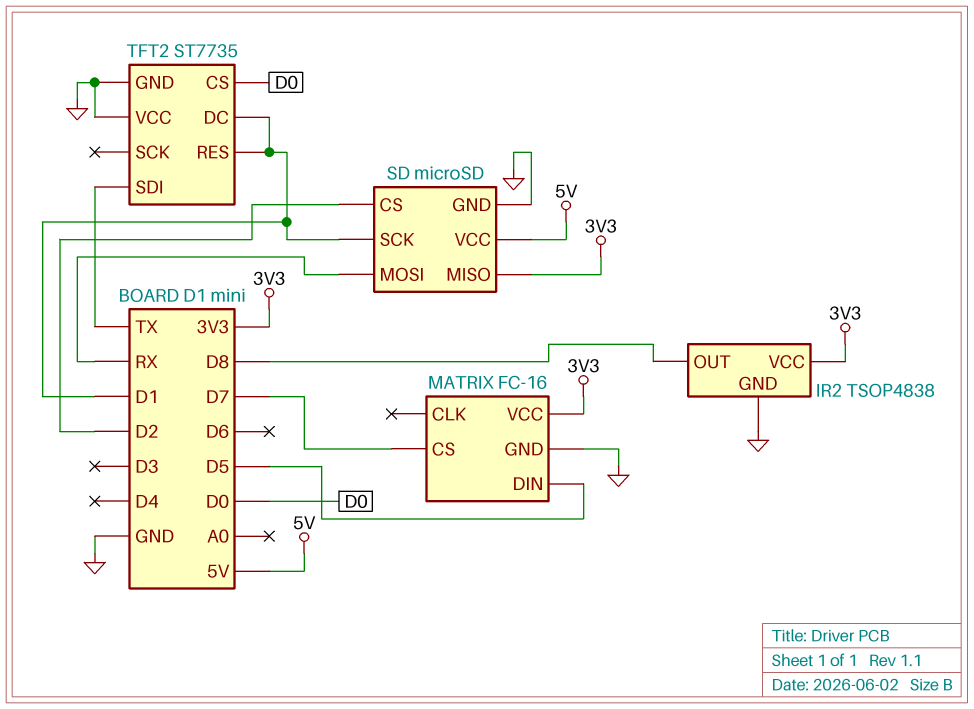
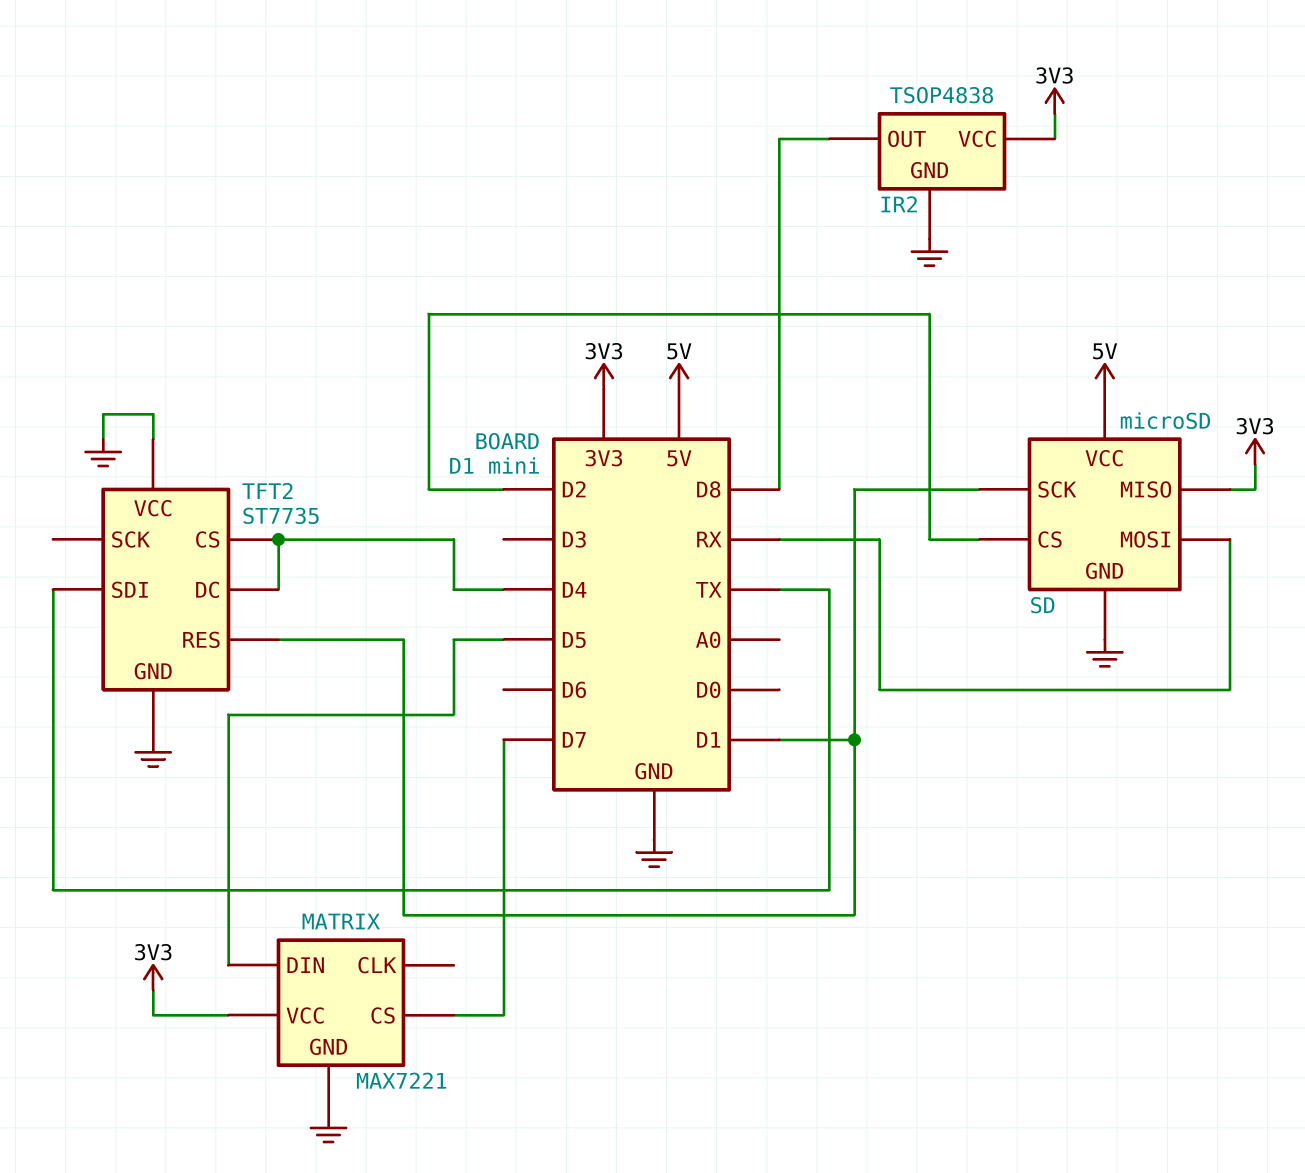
MATRIX: FC-16 -> MAX7221
TFT2 pin CS: D0 -> D4
TFT2 pin DC: D1 -> D4

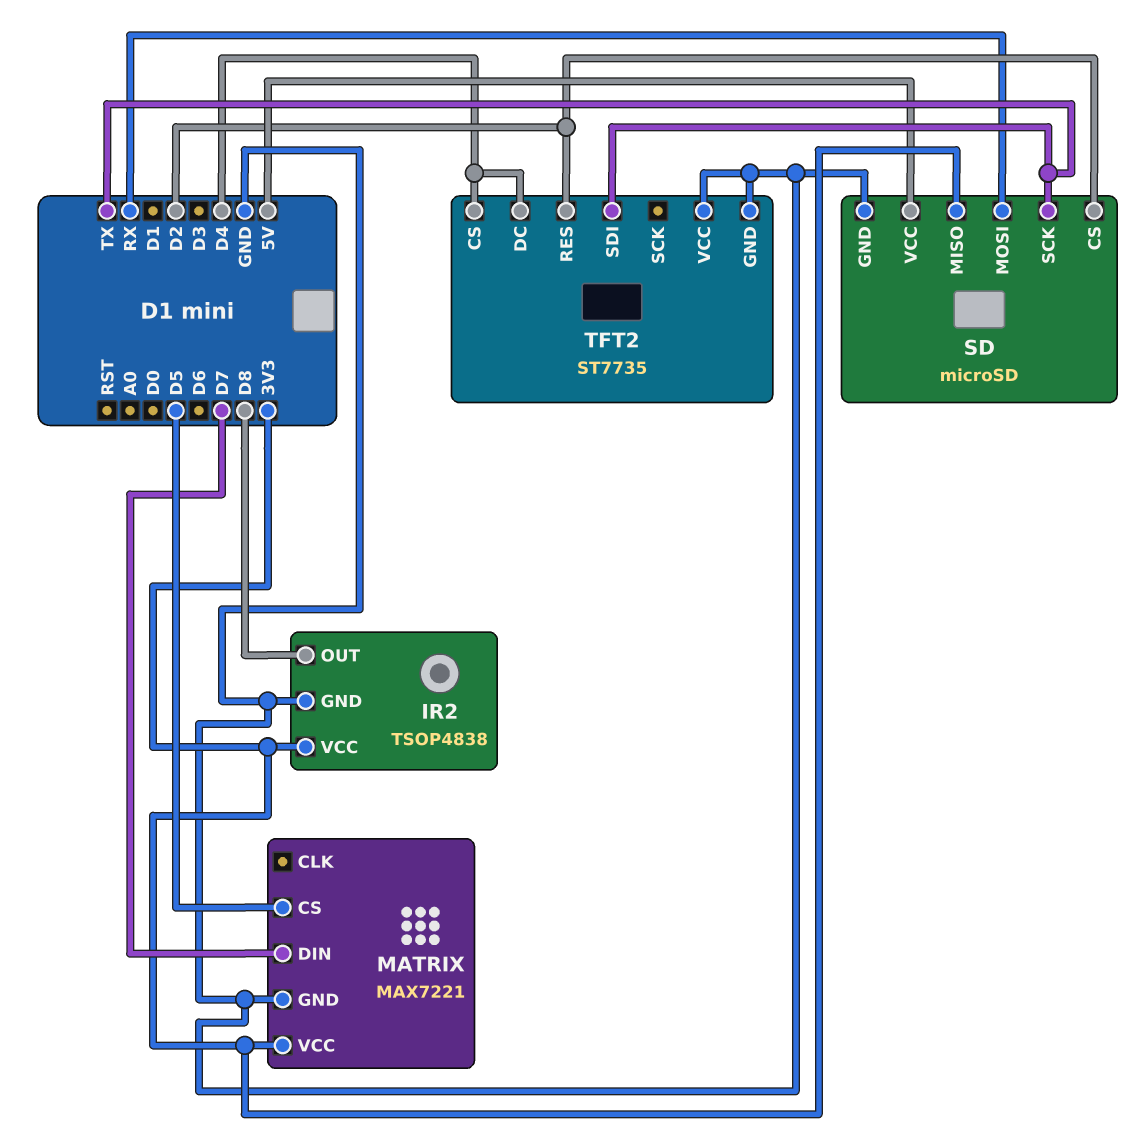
MATRIX pin CS: D7 -> D5
MATRIX pin DIN: D5 -> D7
SD pin SCK: D1 -> TX
TFT2 pin RES: D1 -> D2

